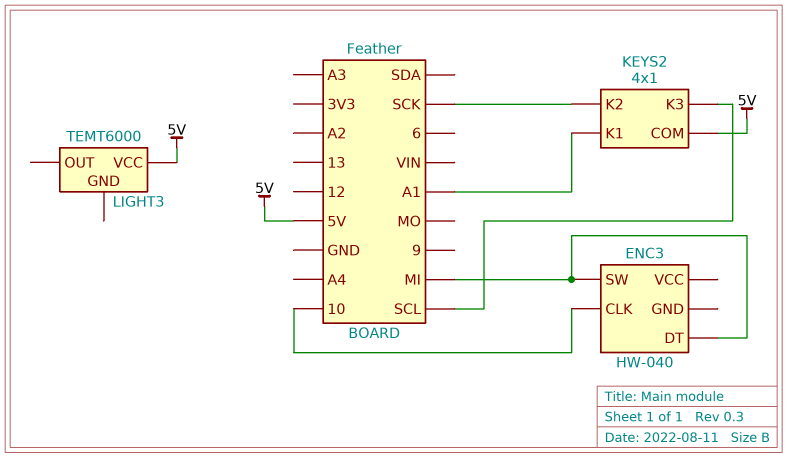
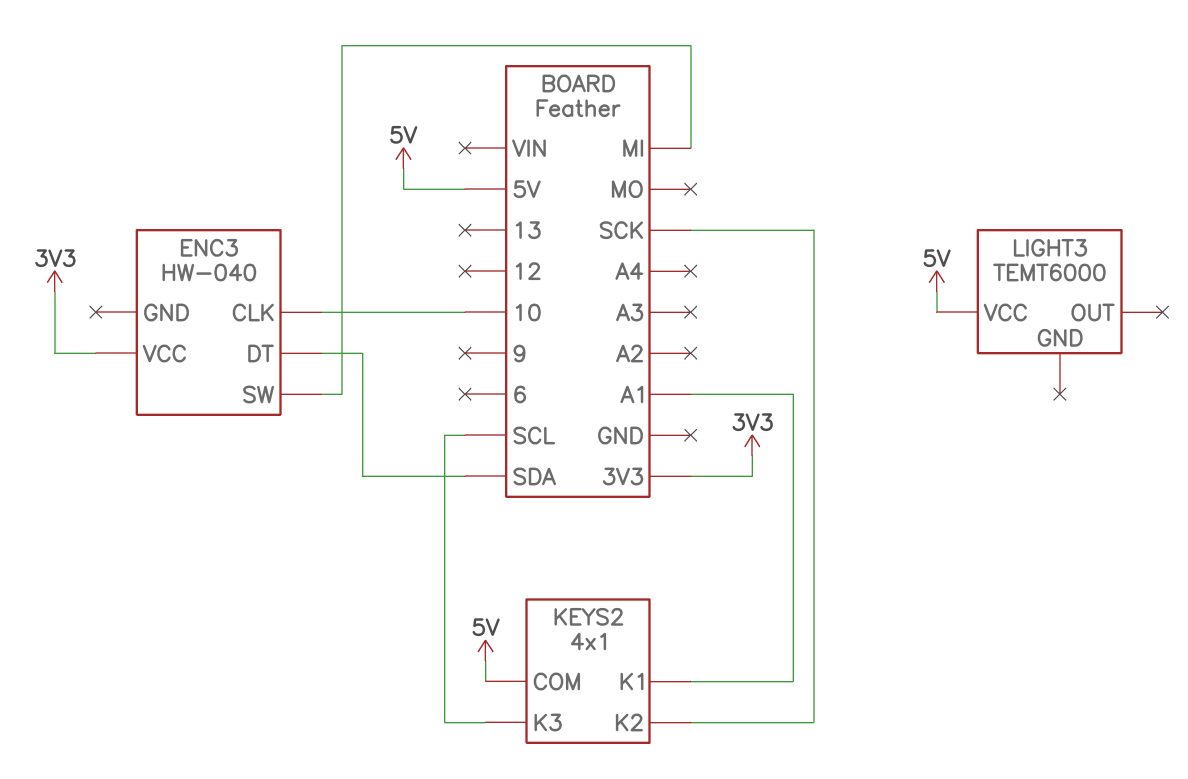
ENC3 pin DT: MI -> SDA
ENC3 pin VCC: none -> 3V3

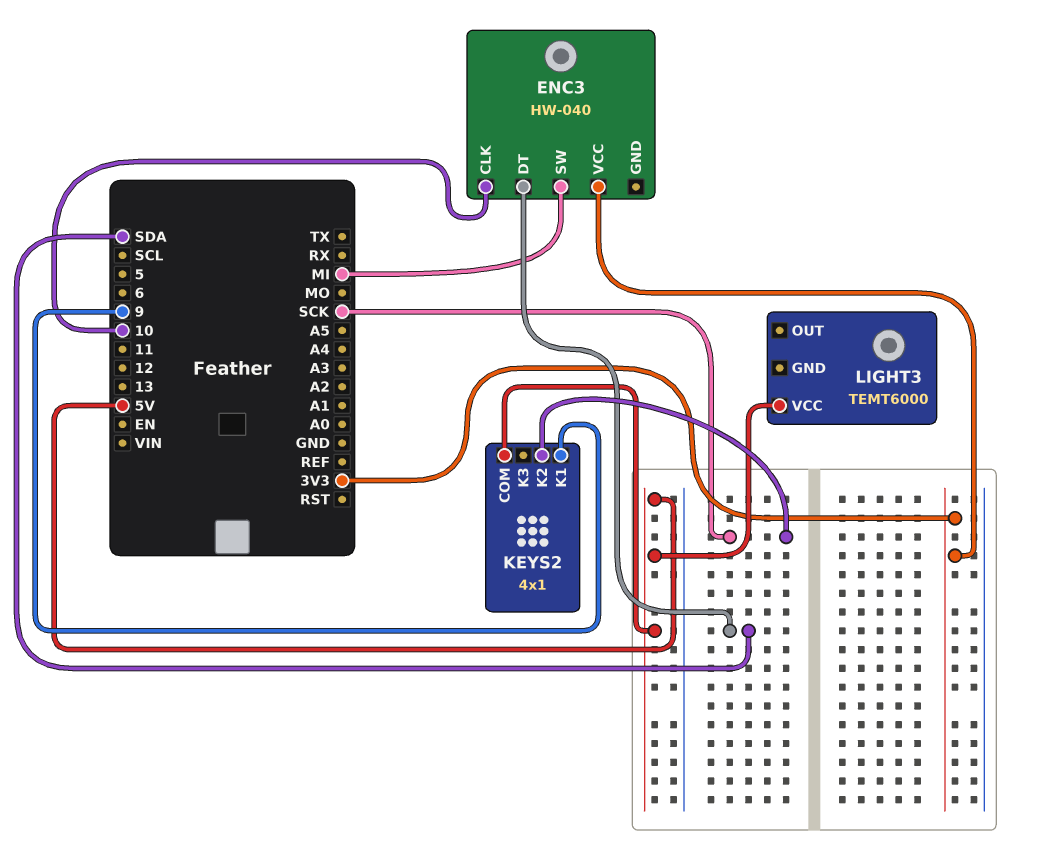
KEYS2 pin K1: A1 -> 9
KEYS2 pin K3: SCL -> none

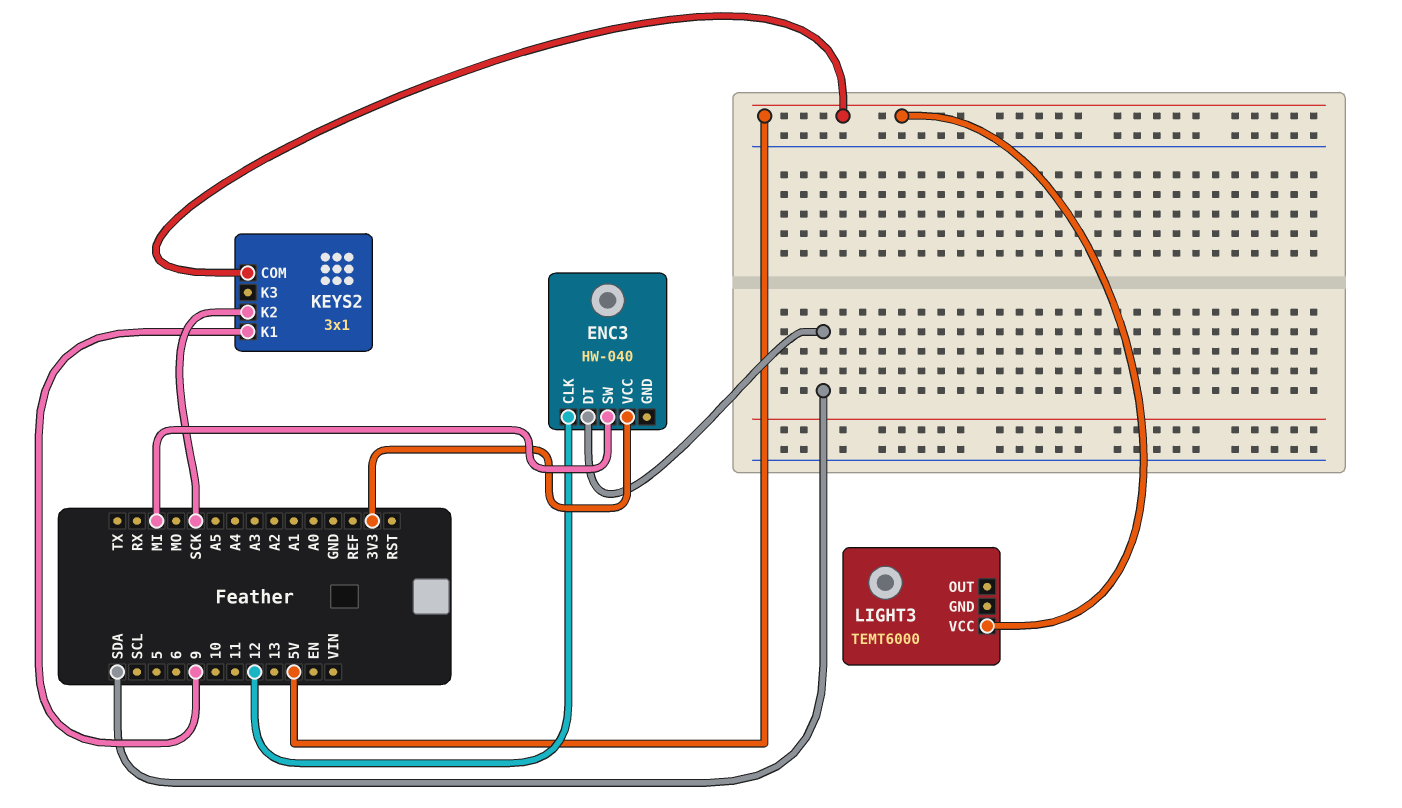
ENC3 pin CLK: 10 -> 12
KEYS2: 4x1 -> 3x1

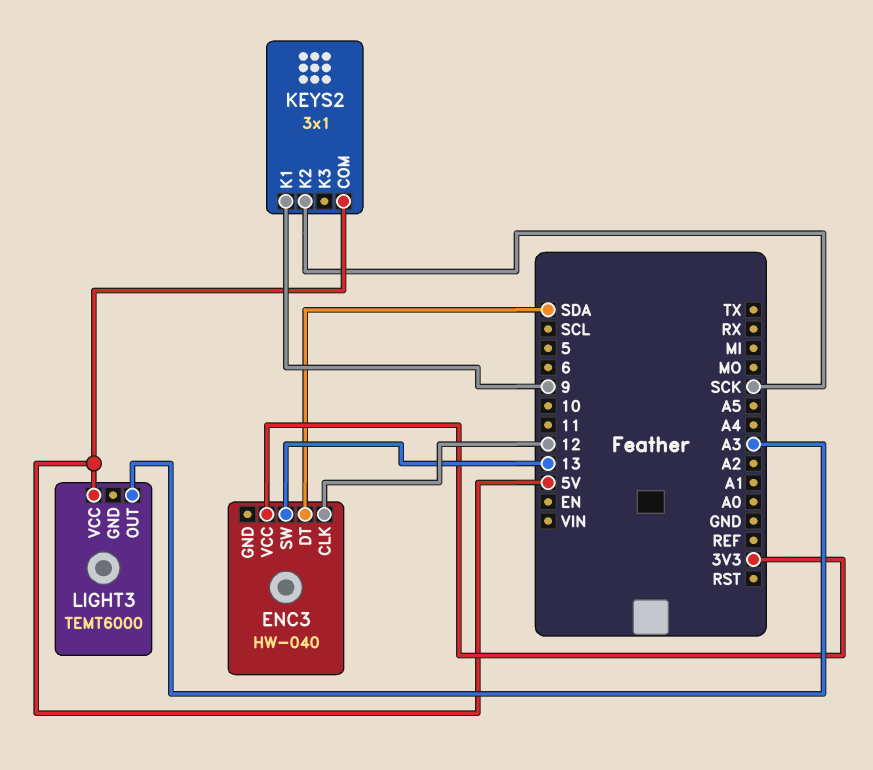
ENC3 pin SW: MI -> 13
LIGHT3 pin OUT: none -> A3

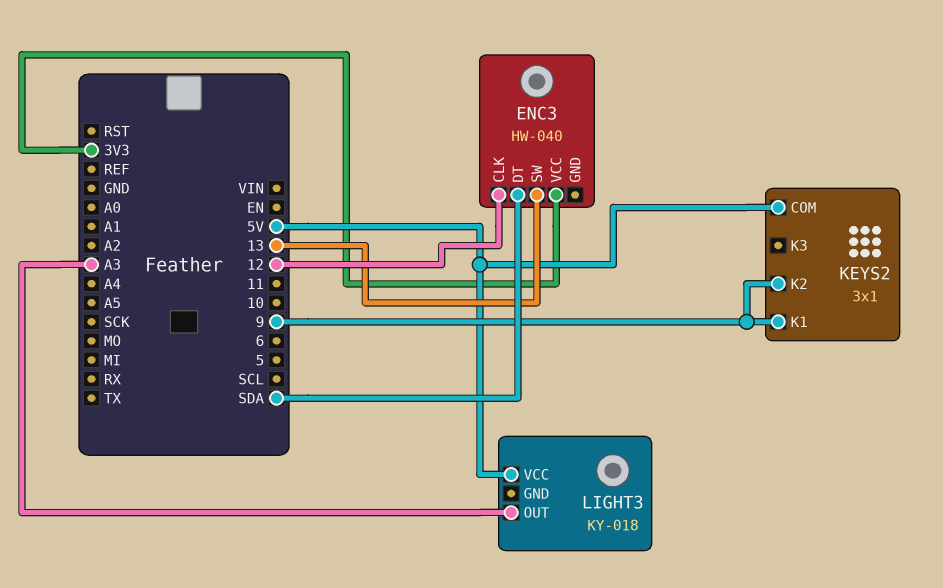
KEYS2 pin K2: SCK -> 9
LIGHT3: TEMT6000 -> KY-018

